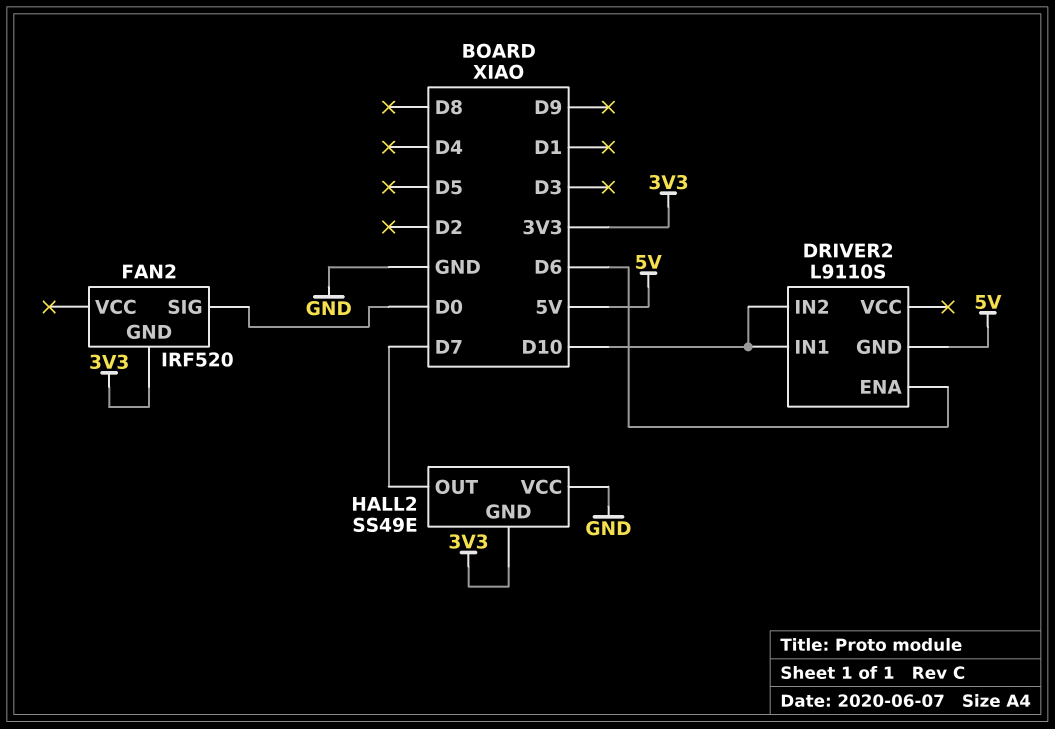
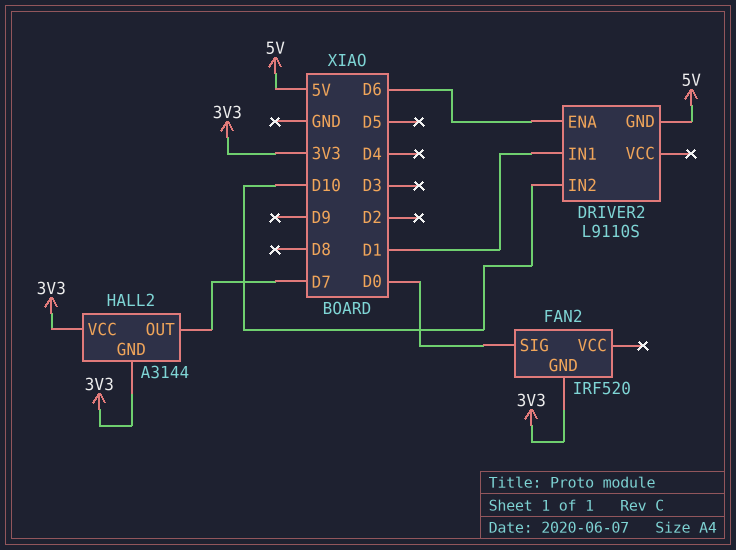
DRIVER2 pin IN1: D10 -> D1
HALL2: SS49E -> A3144
HALL2 pin VCC: GND -> 3V3

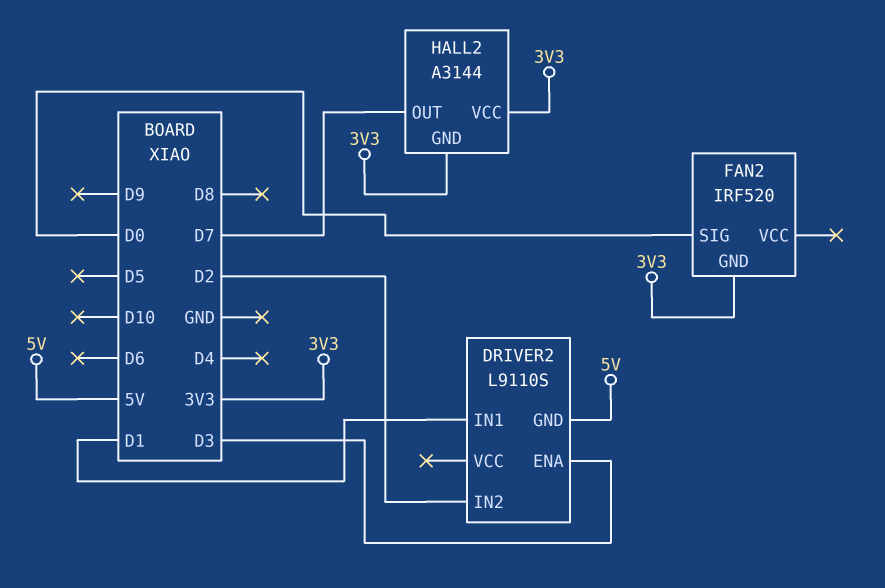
DRIVER2 pin ENA: D6 -> D3
DRIVER2 pin IN2: D10 -> D2

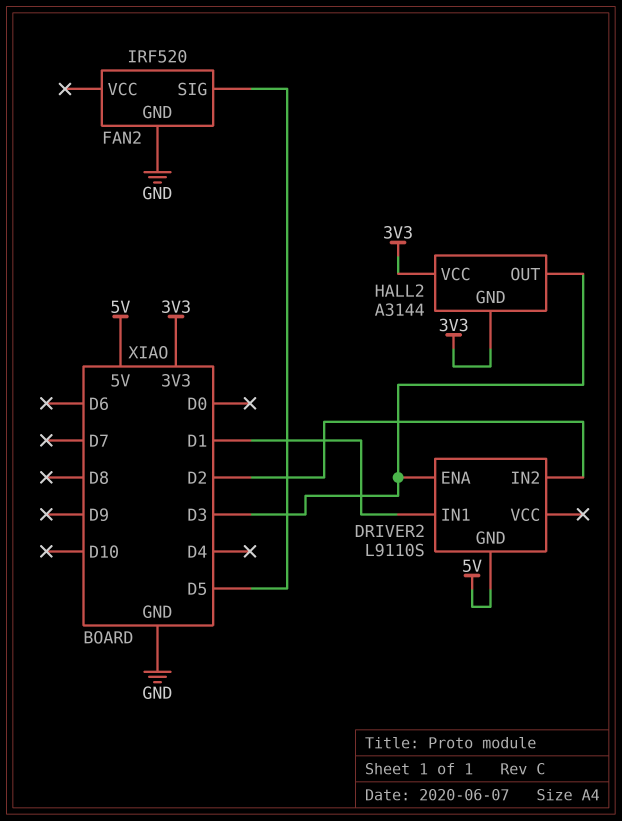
FAN2 pin GND: 3V3 -> GND
FAN2 pin SIG: D0 -> D5
HALL2 pin OUT: D7 -> D3

